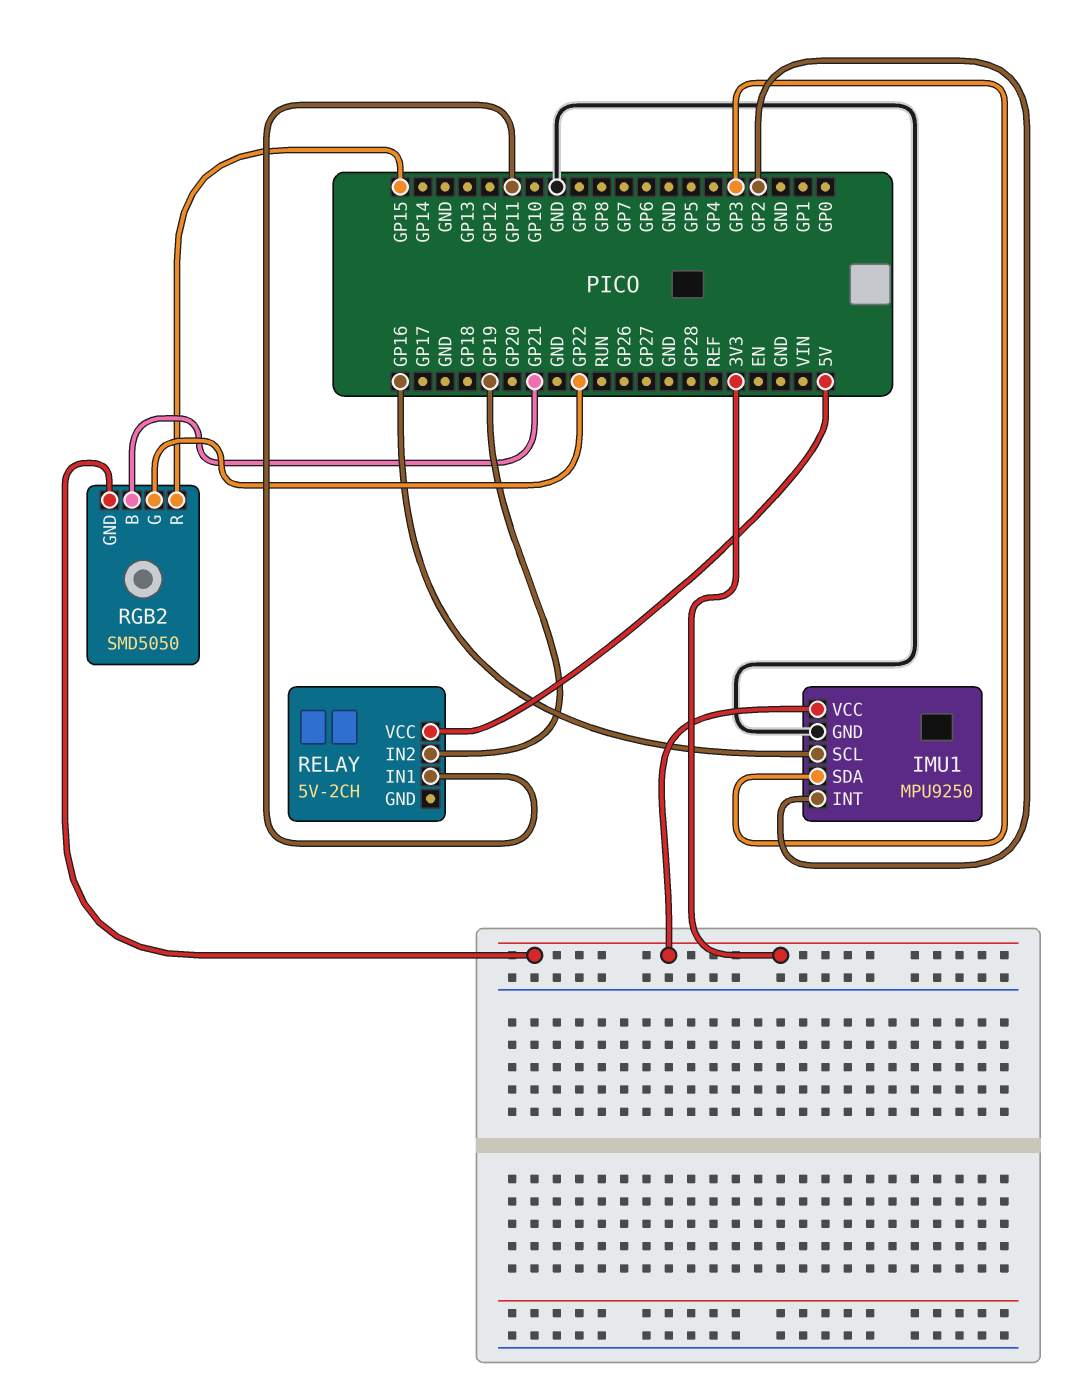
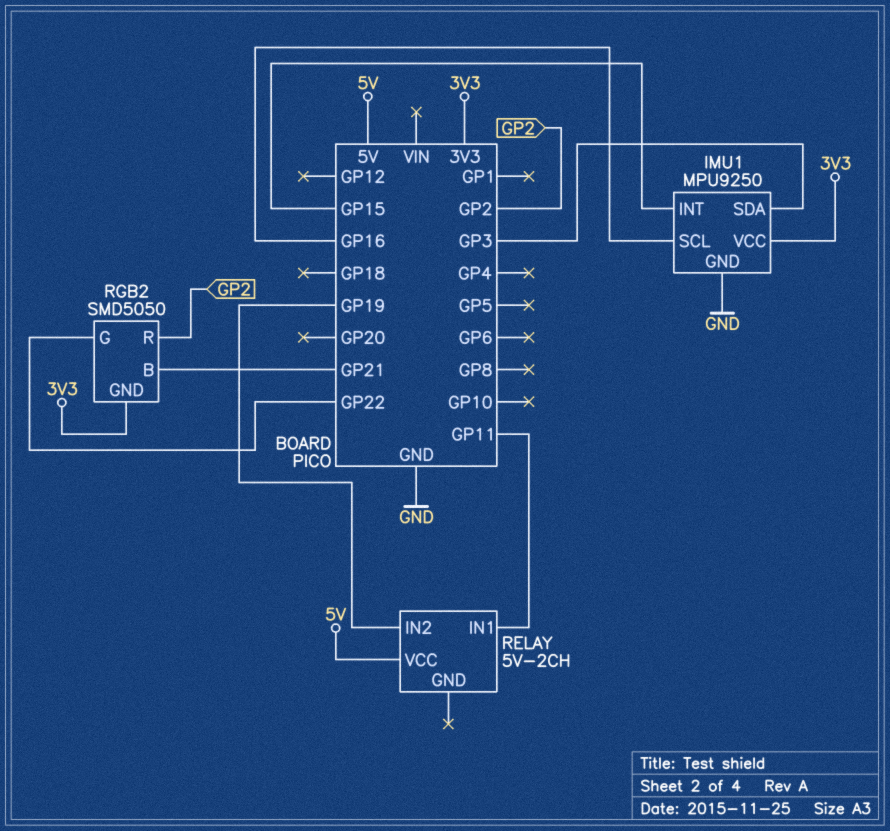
IMU1 pin INT: GP2 -> GP15
RGB2 pin R: GP15 -> GP2

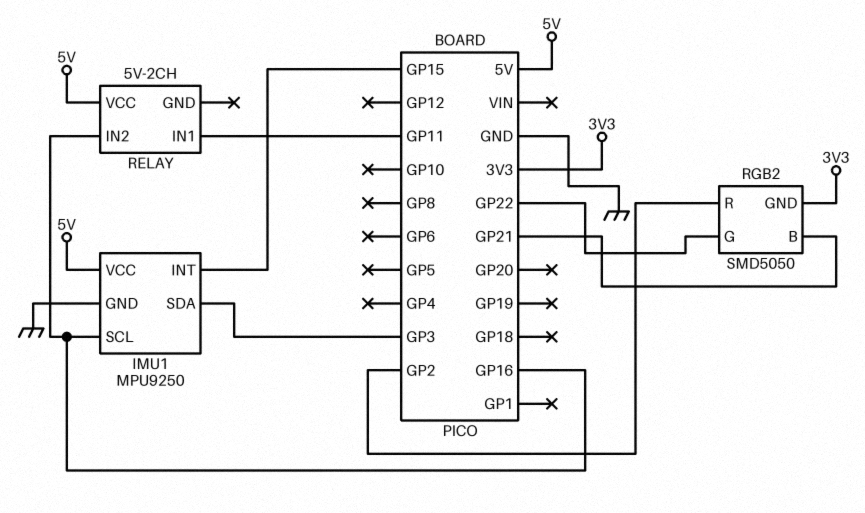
IMU1 pin VCC: 3V3 -> 5V
RELAY pin IN2: GP19 -> GP16

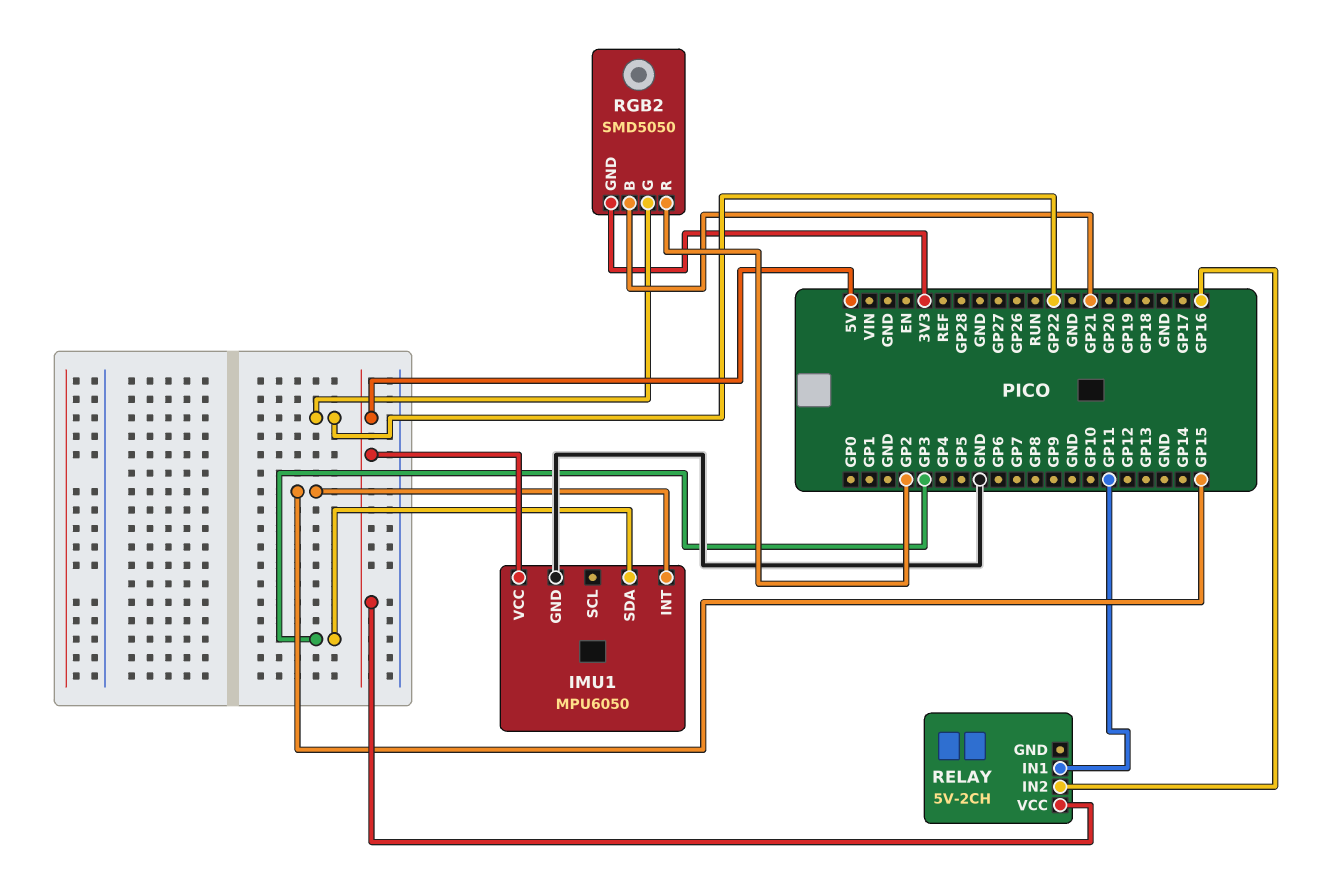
IMU1: MPU9250 -> MPU6050
IMU1 pin SCL: GP16 -> none

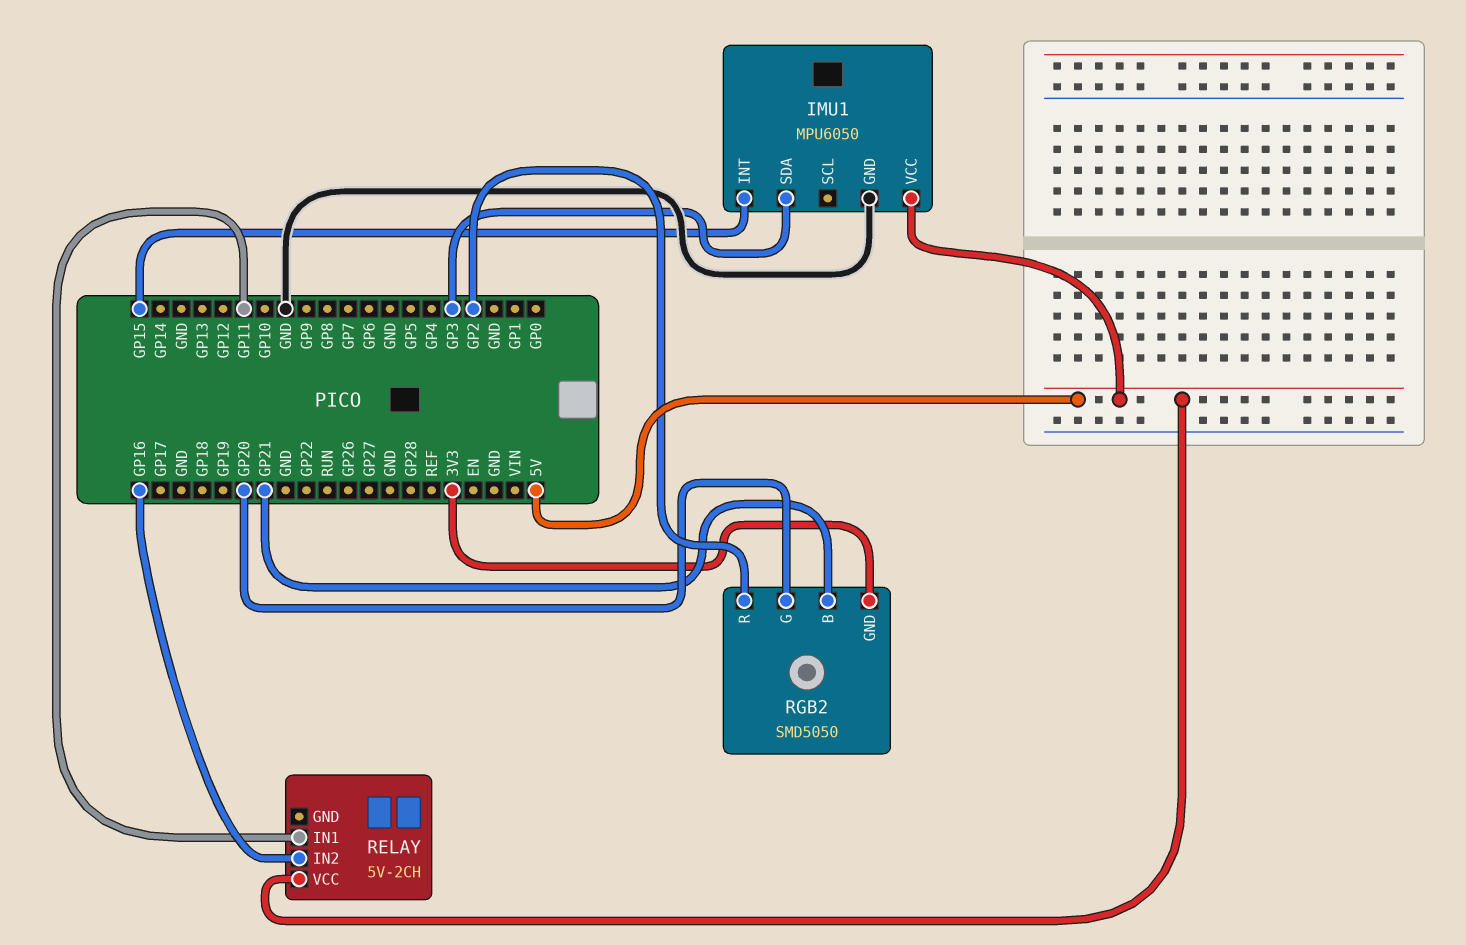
RGB2 pin G: GP22 -> GP20

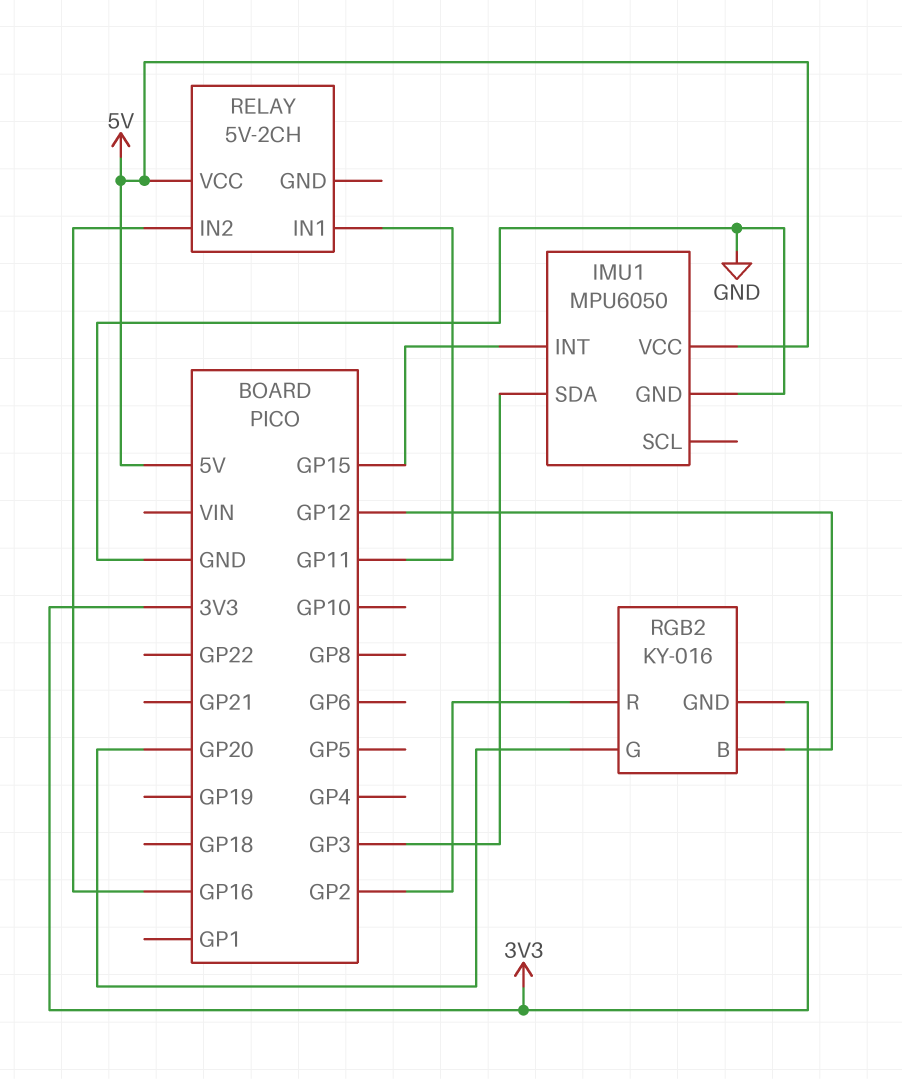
RGB2: SMD5050 -> KY-016
RGB2 pin B: GP21 -> GP12

